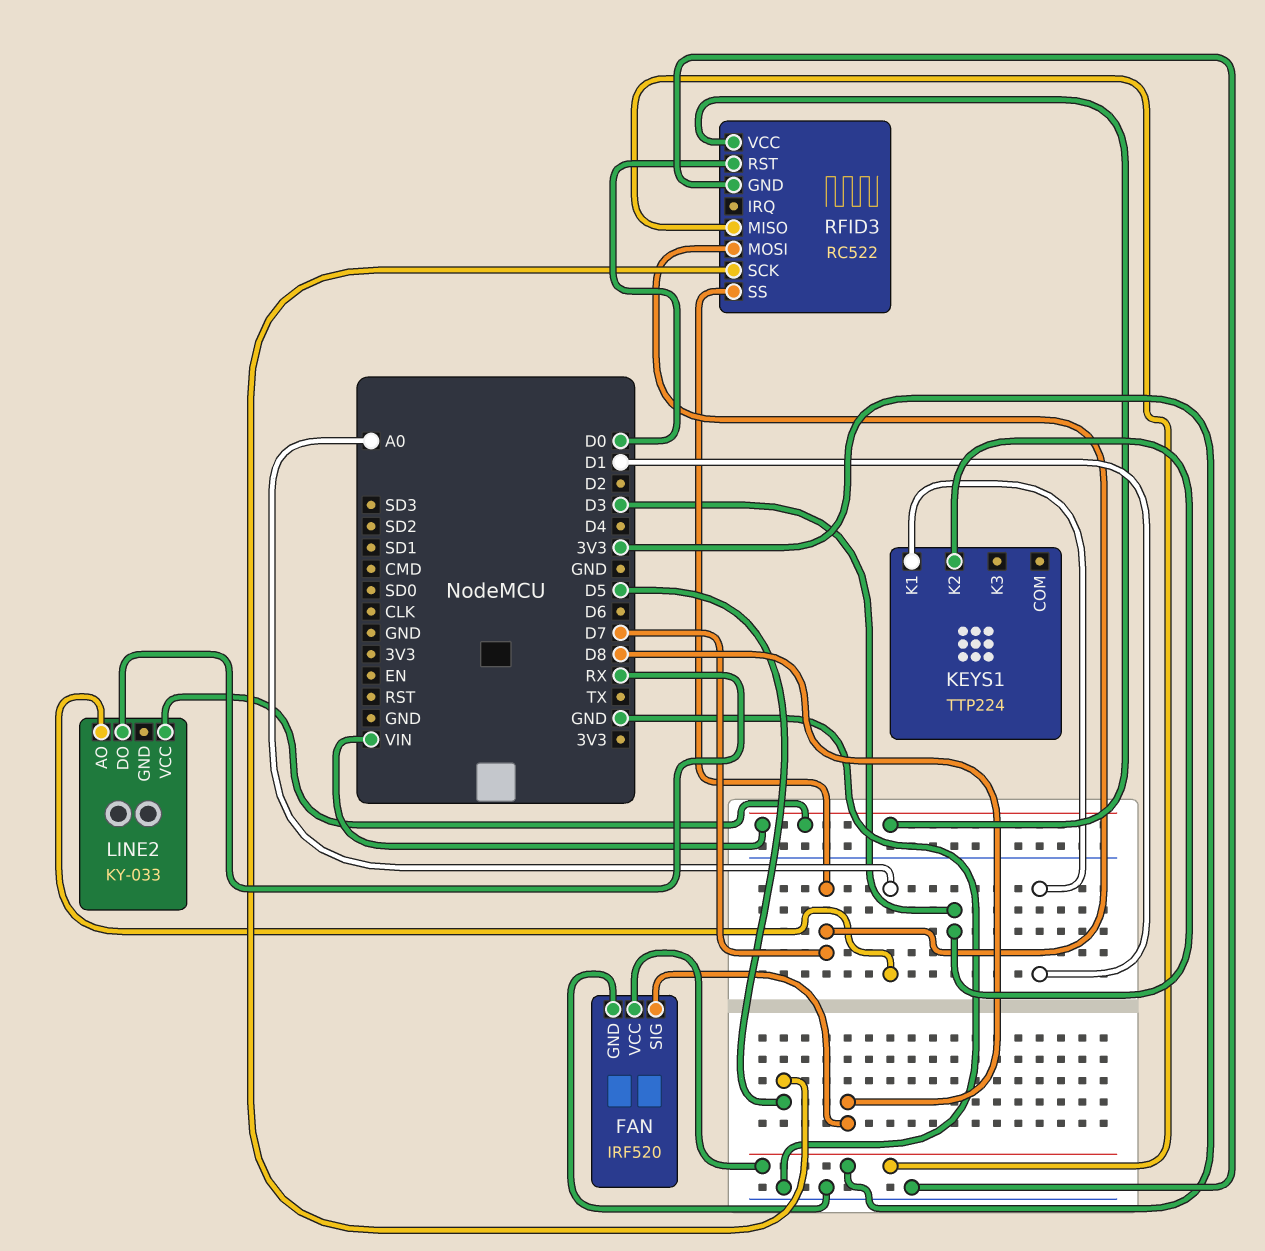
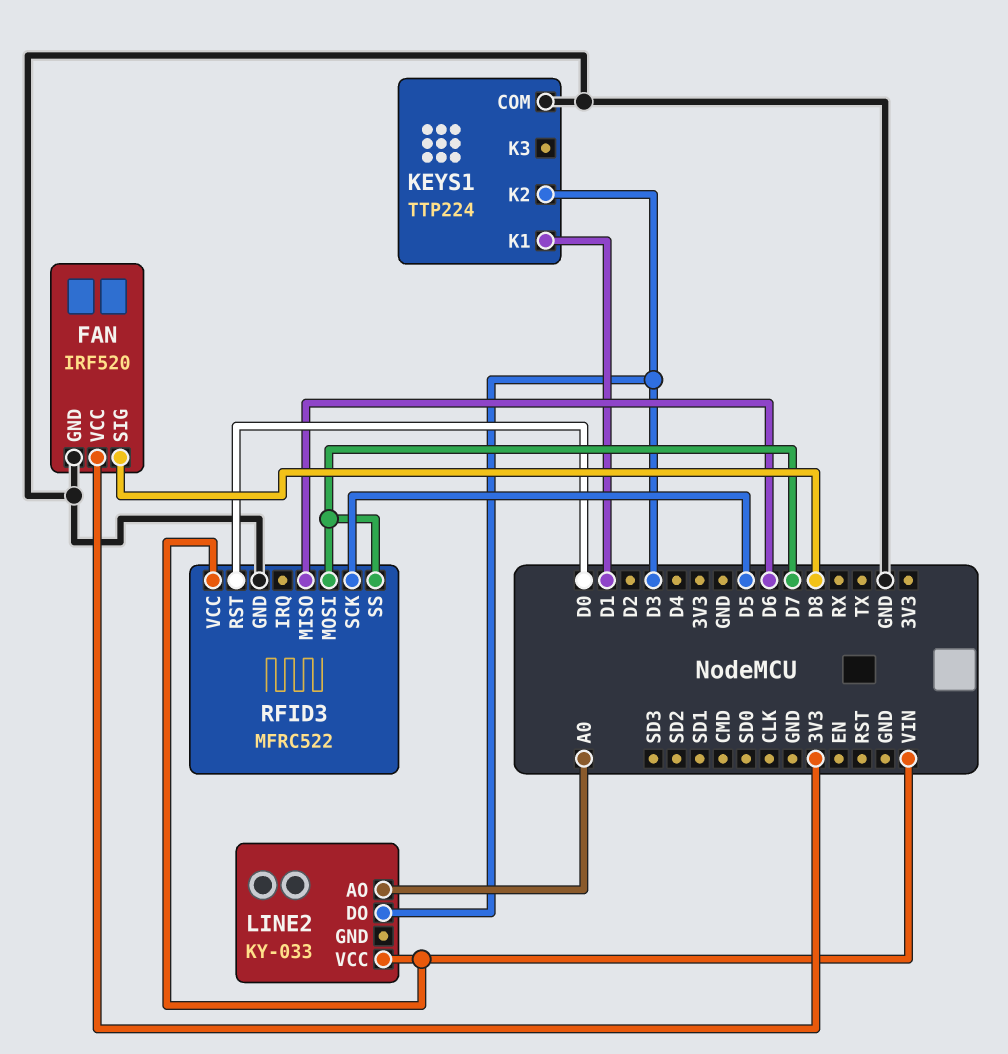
KEYS1 pin COM: none -> GND
LINE2 pin DO: RX -> D3
RFID3: RC522 -> MFRC522
RFID3 pin MISO: 3V3 -> D6

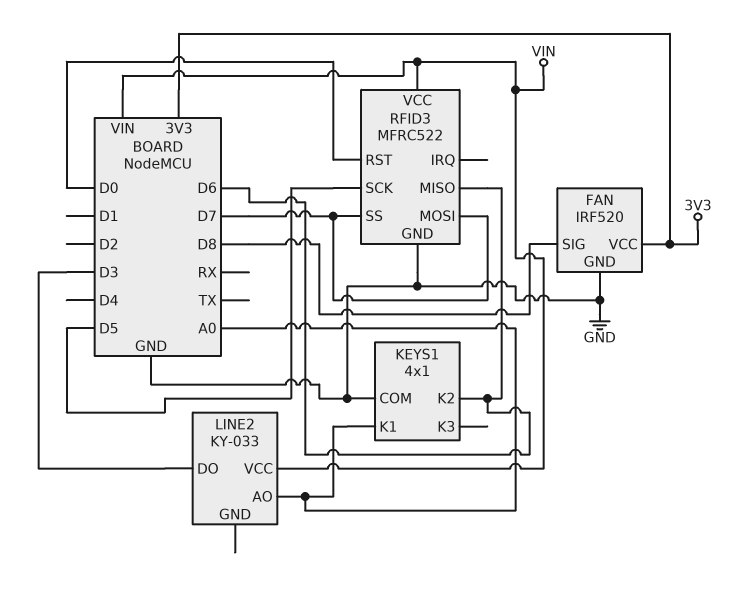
KEYS1: TTP224 -> 4x1
KEYS1 pin K1: D1 -> A0
KEYS1 pin K2: D3 -> D6

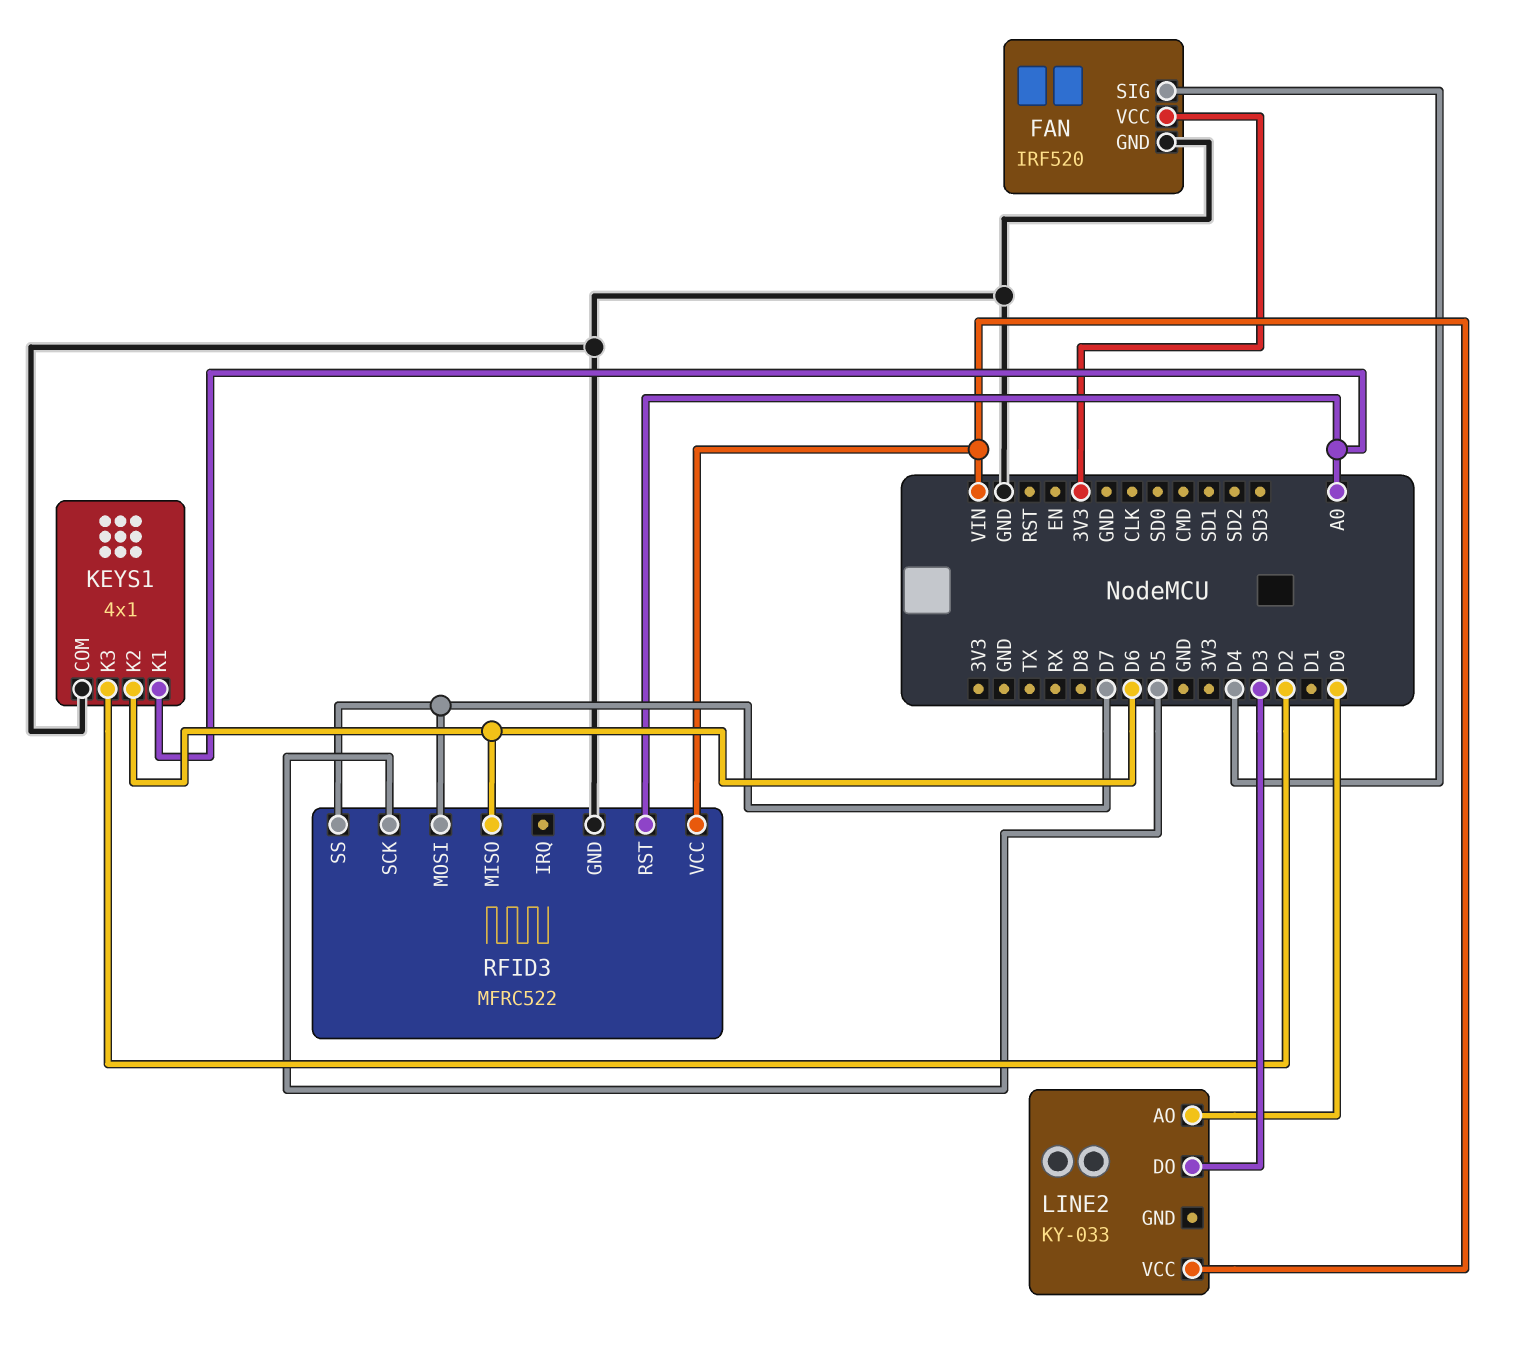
FAN pin SIG: D8 -> D4
KEYS1 pin K3: none -> D2
LINE2 pin AO: A0 -> D0
RFID3 pin RST: D0 -> A0

